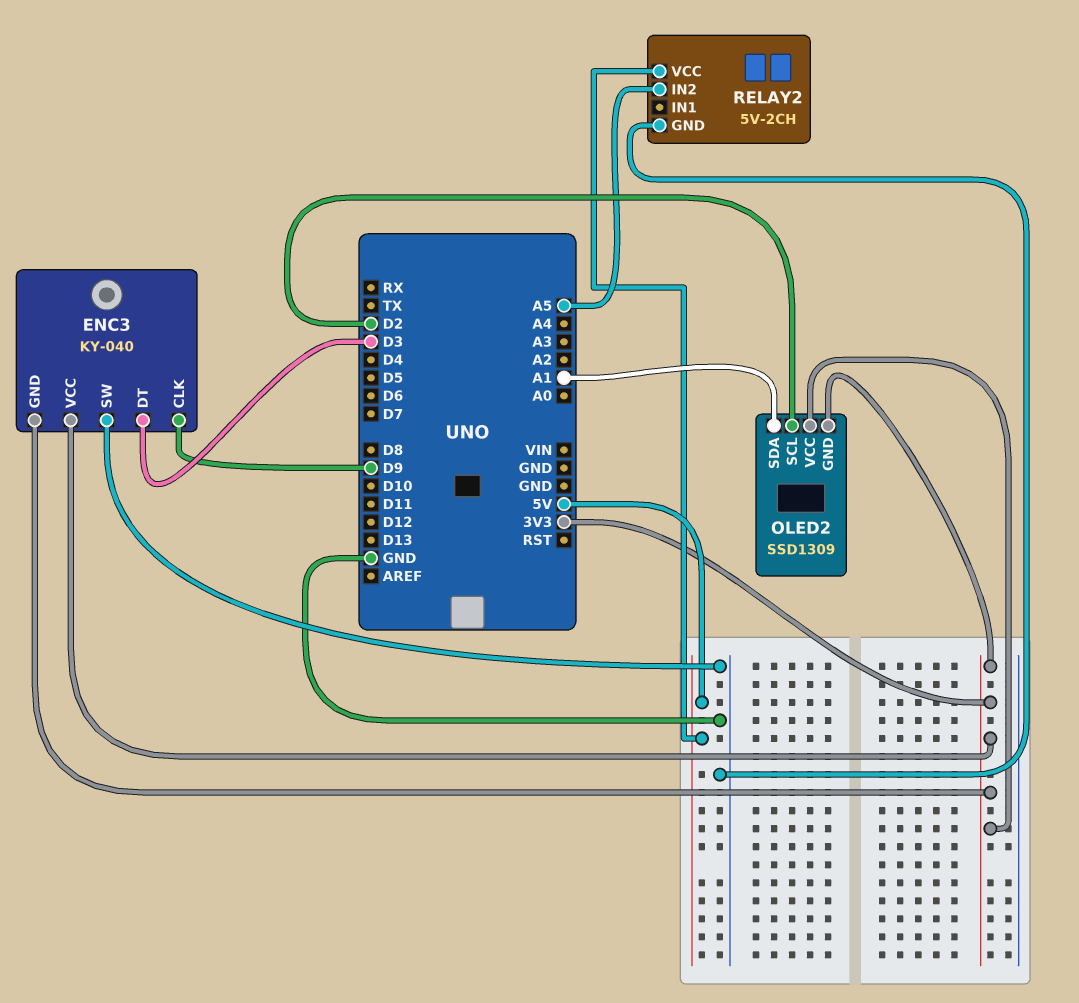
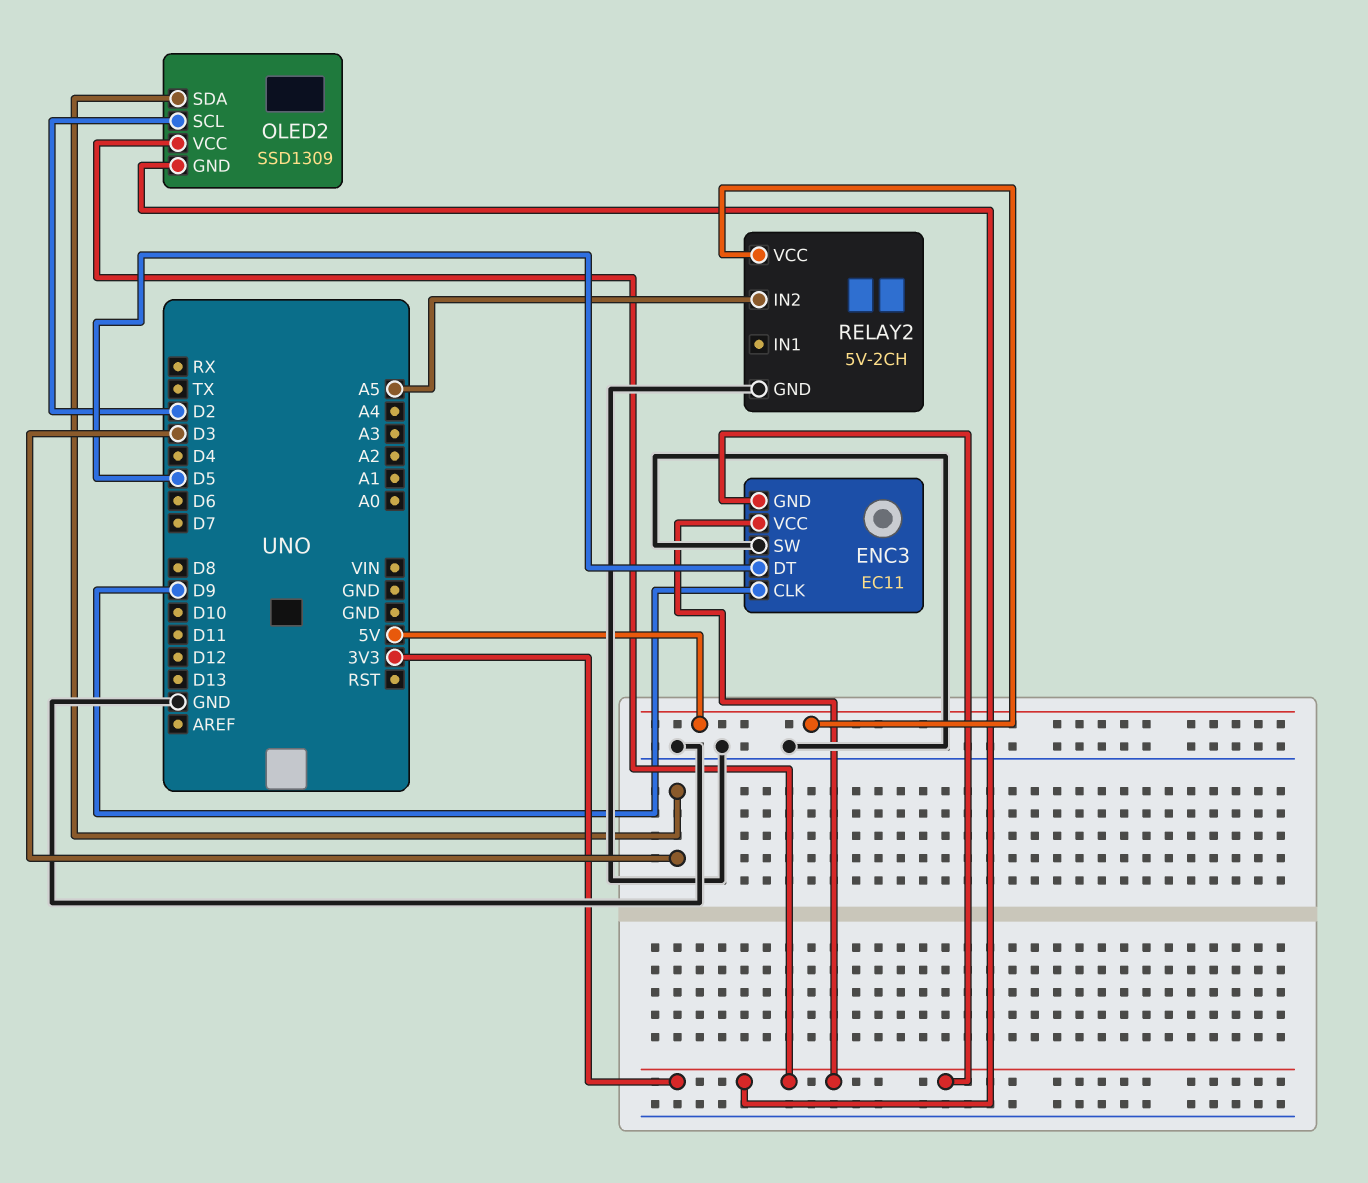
ENC3: KY-040 -> EC11
ENC3 pin DT: D3 -> D5
OLED2 pin SDA: A1 -> D3

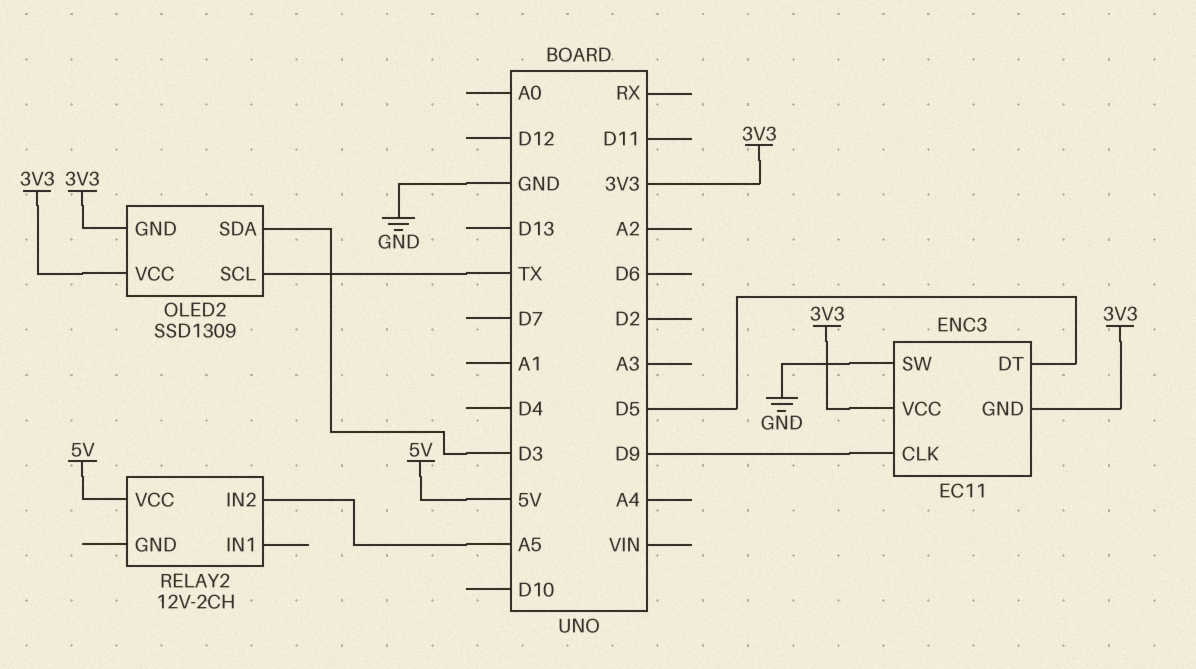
OLED2 pin SCL: D2 -> TX
RELAY2: 5V-2CH -> 12V-2CH
RELAY2 pin GND: GND -> none

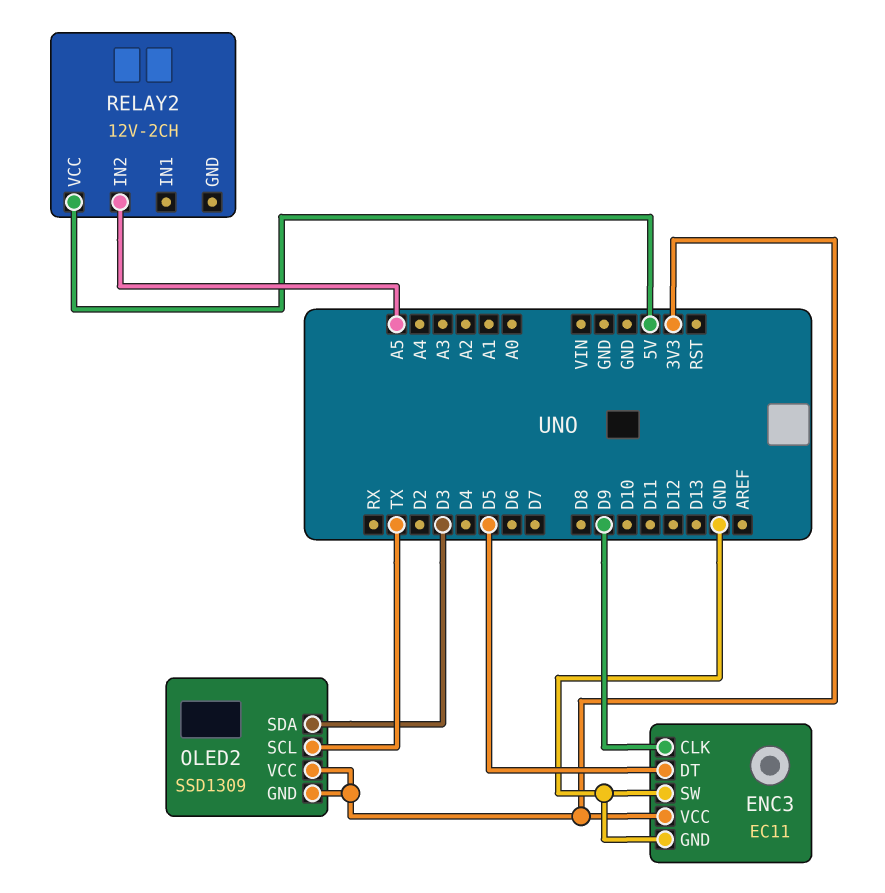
ENC3 pin GND: 3V3 -> GND

